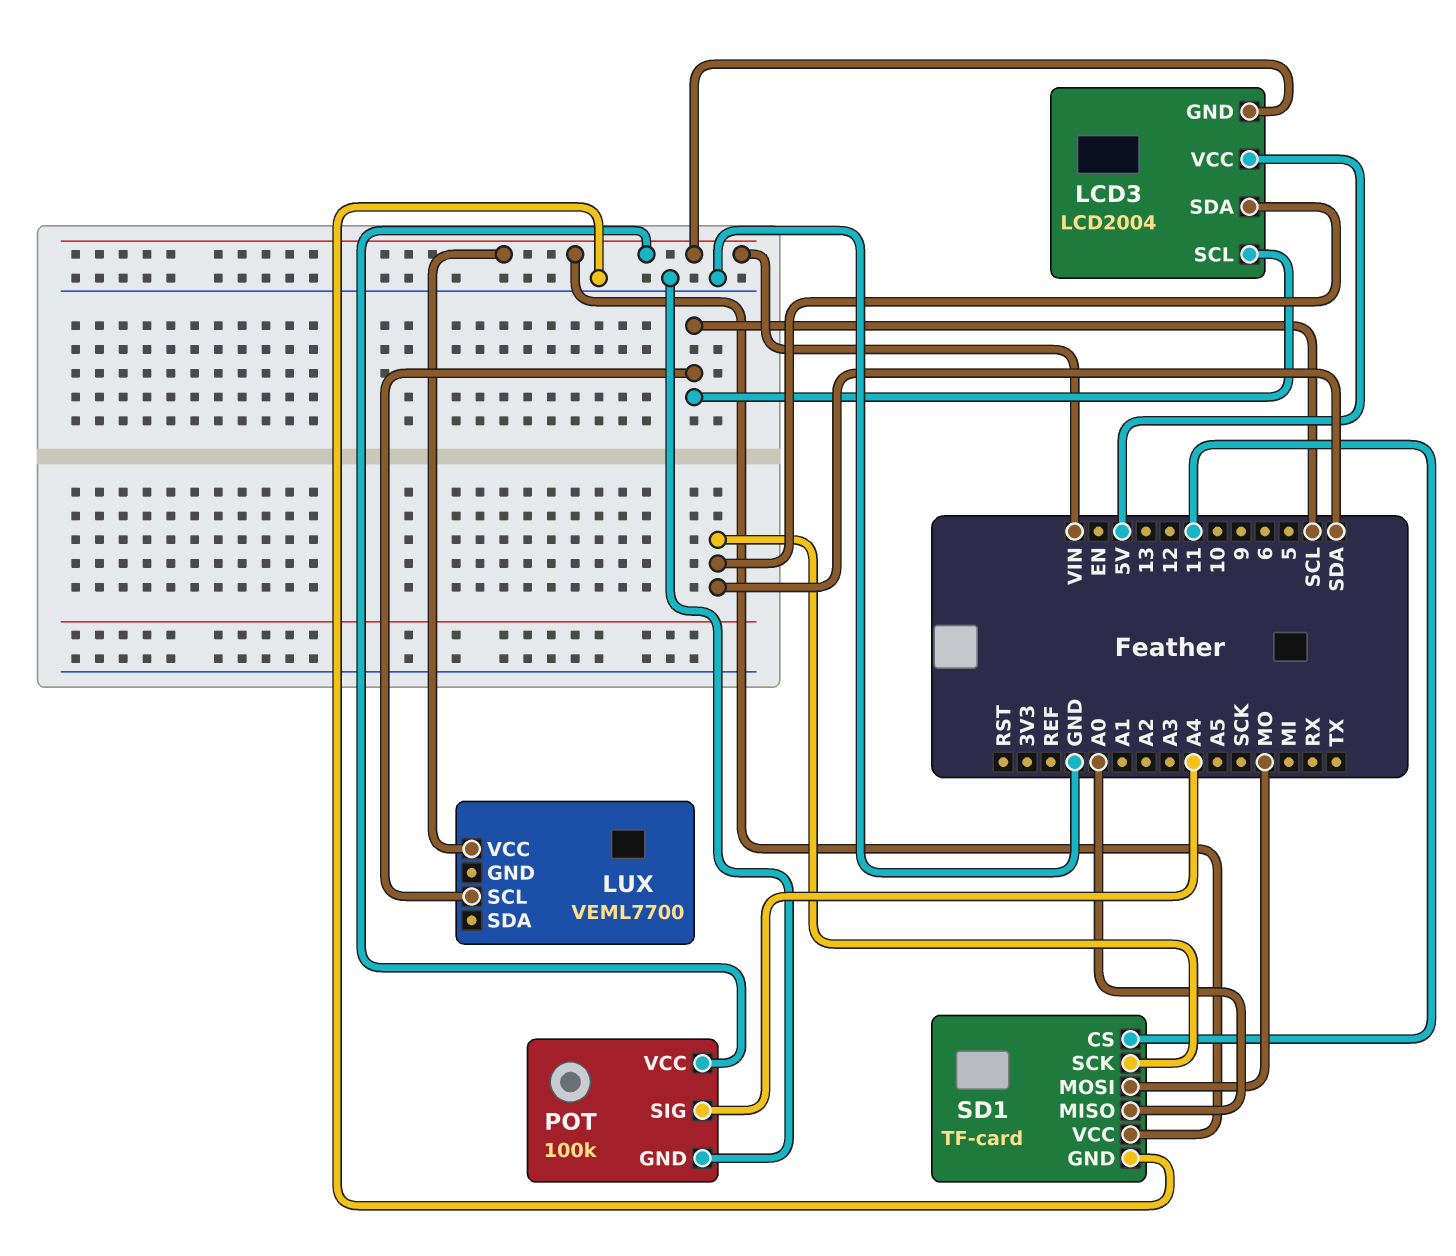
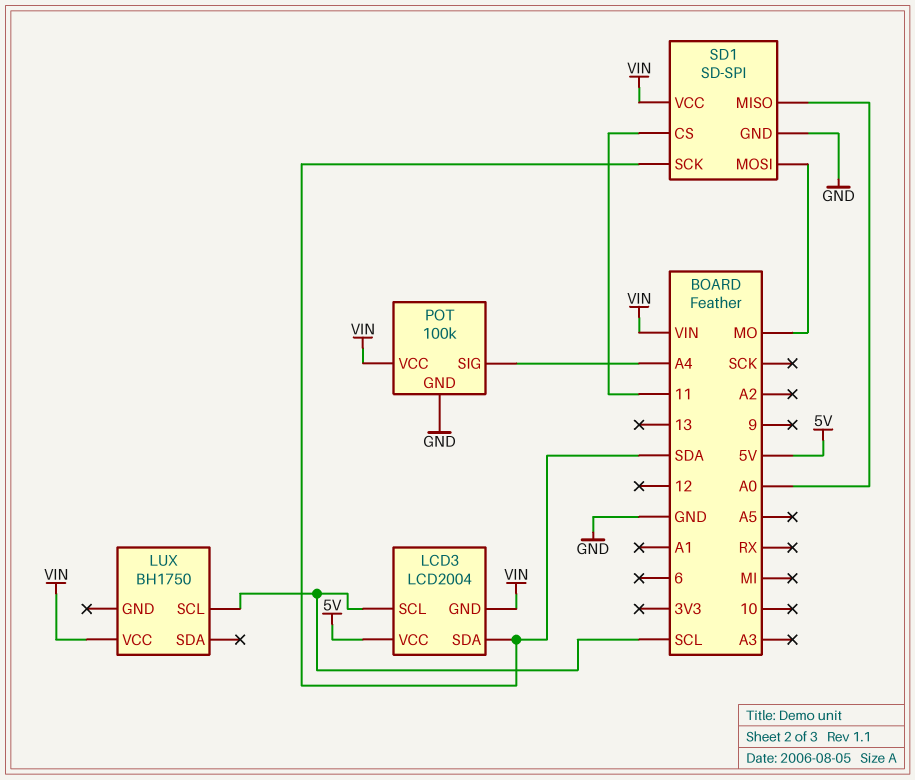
LUX: VEML7700 -> BH1750
SD1: TF-card -> SD-SPI

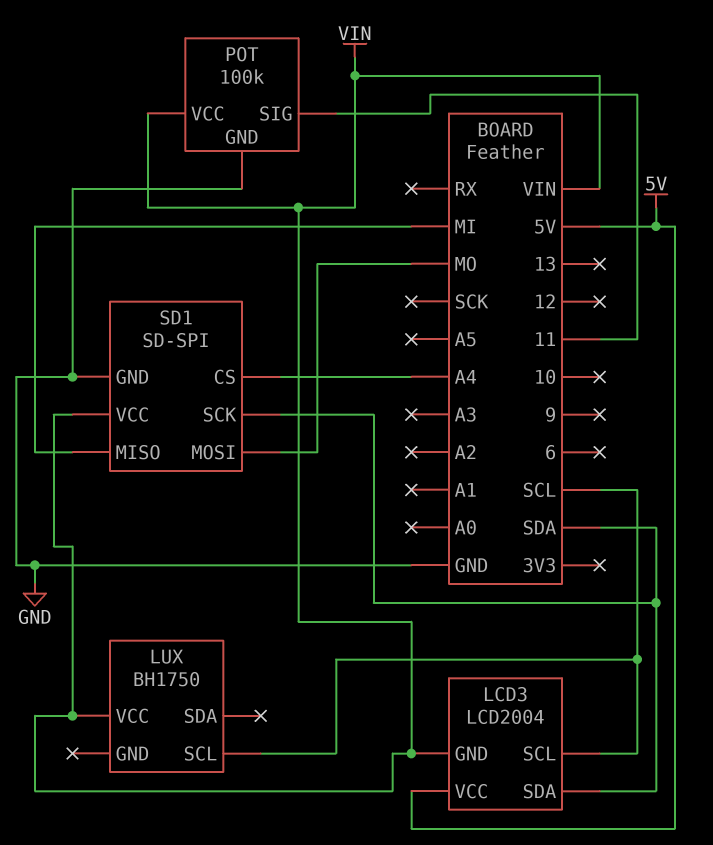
POT pin SIG: A4 -> 11
SD1 pin CS: 11 -> A4
SD1 pin MISO: A0 -> MI

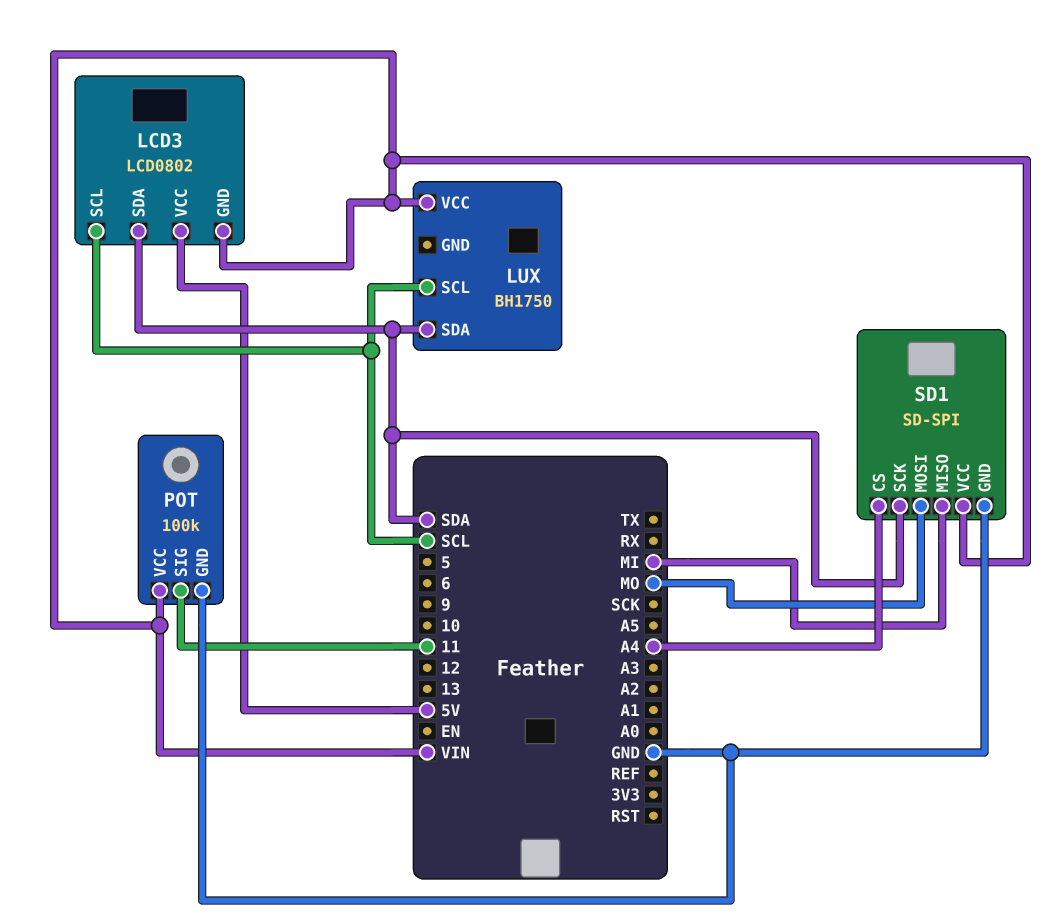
LCD3: LCD2004 -> LCD0802
LUX pin SDA: none -> SDA

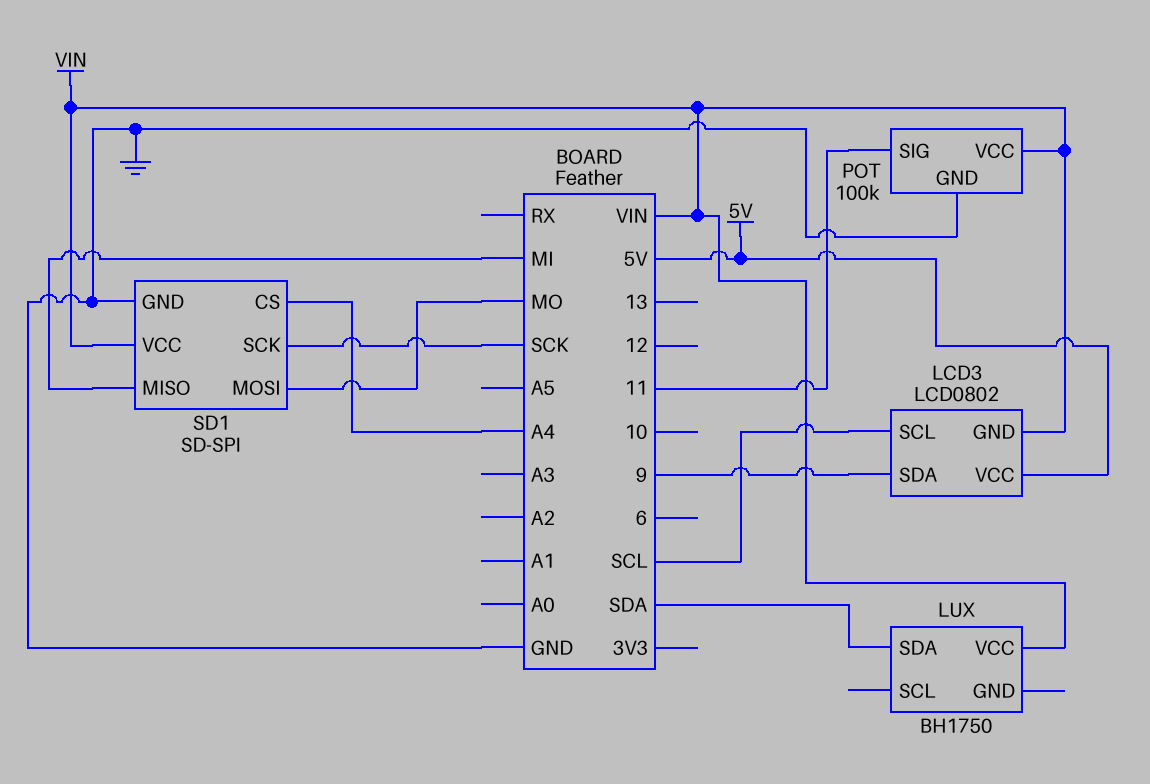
LCD3 pin SDA: SDA -> 9
LUX pin SCL: SCL -> none
SD1 pin SCK: SDA -> SCK

